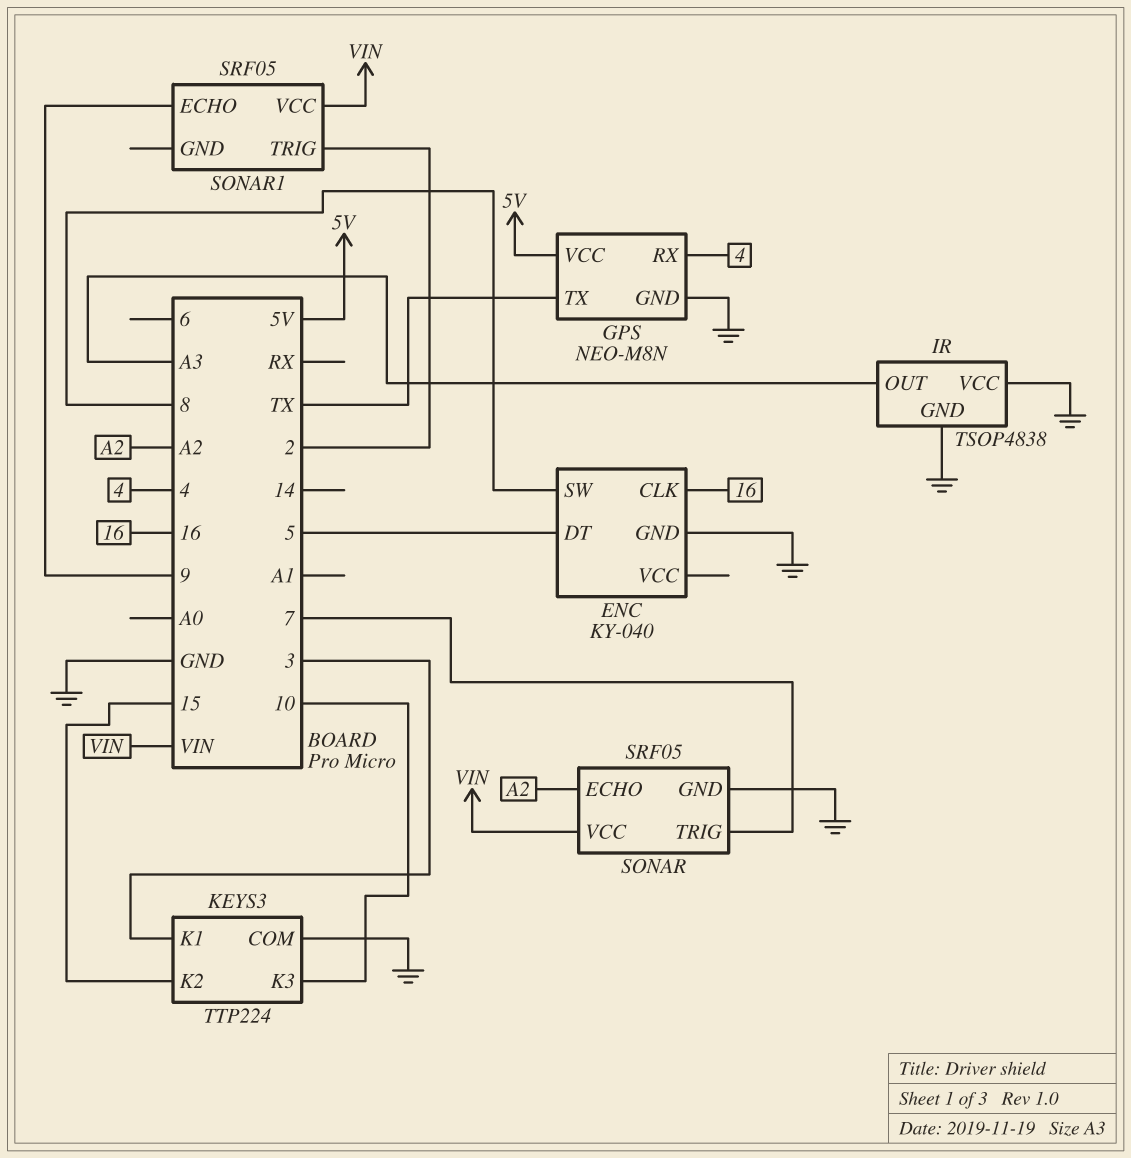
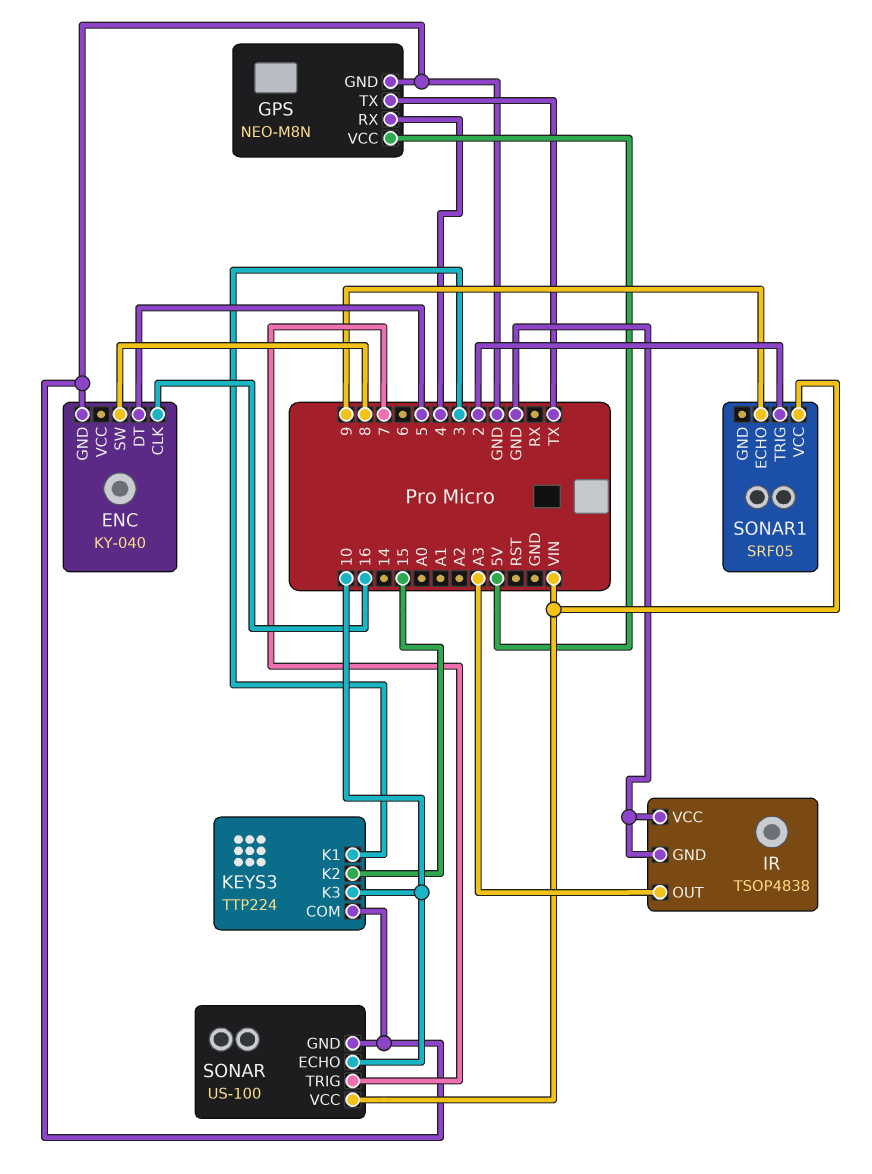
SONAR: SRF05 -> US-100
SONAR pin ECHO: A2 -> 10

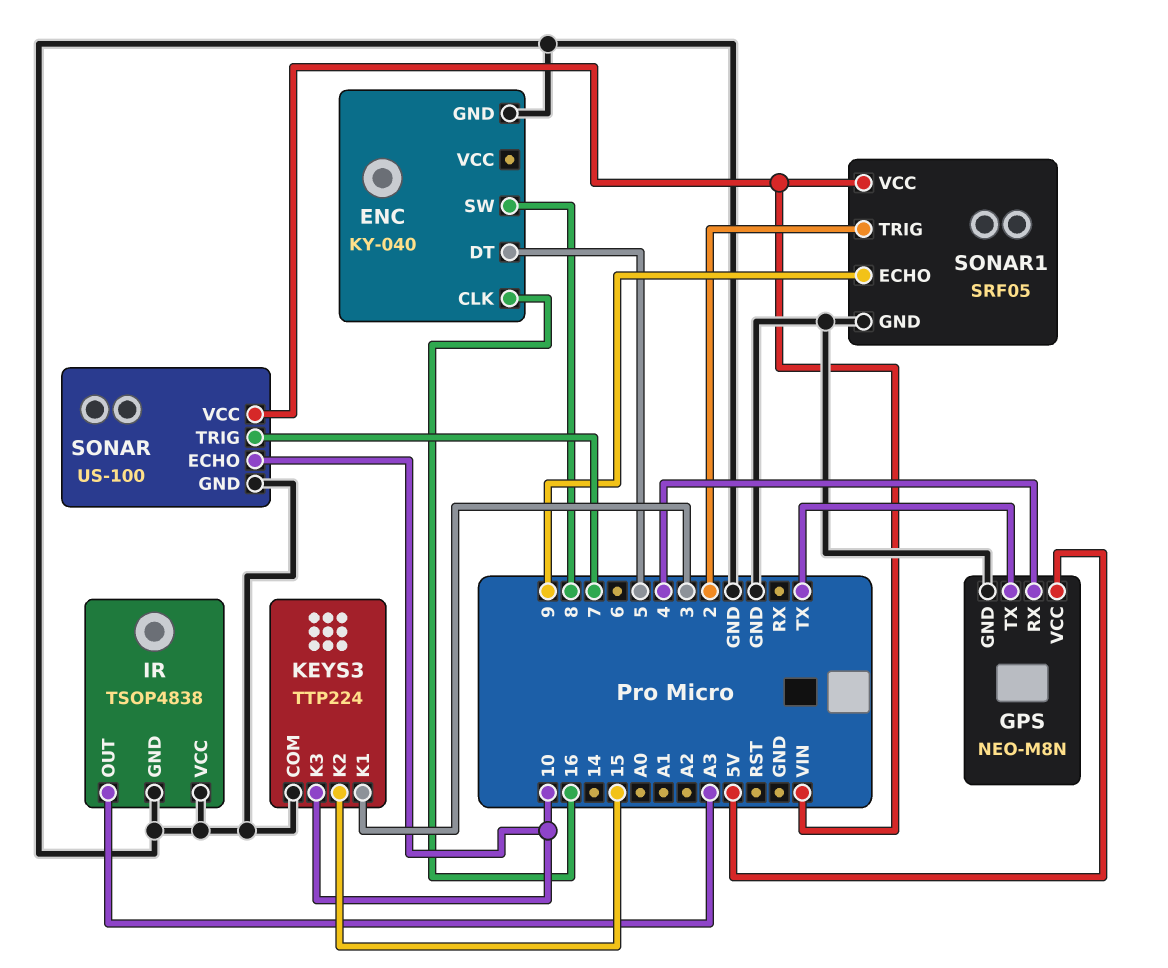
SONAR1 pin GND: none -> GND

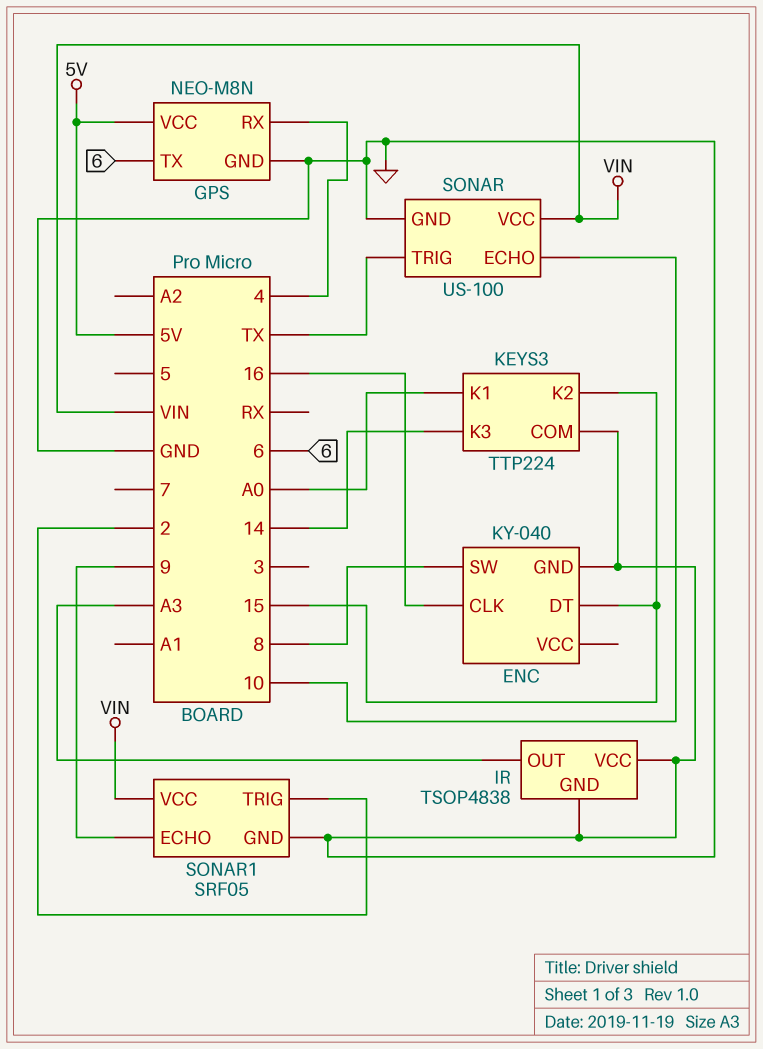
ENC pin DT: 5 -> 15
GPS pin TX: TX -> 6
KEYS3 pin K1: 3 -> A0
KEYS3 pin K3: 10 -> 14
SONAR pin TRIG: 7 -> TX

